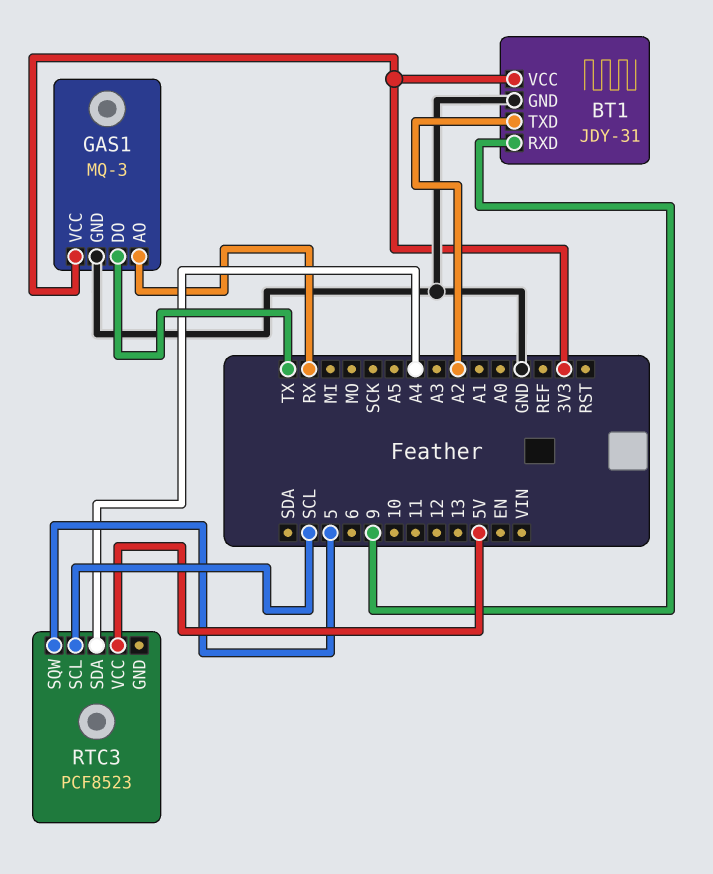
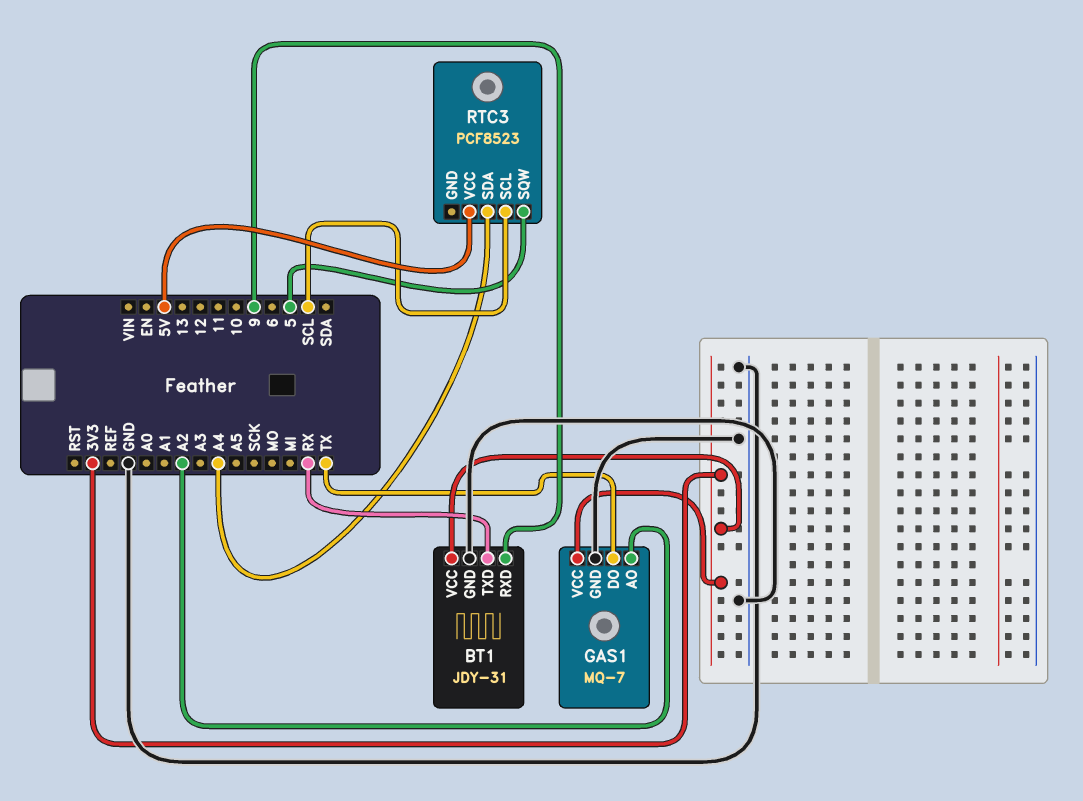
BT1 pin TXD: A2 -> RX
GAS1: MQ-3 -> MQ-7
GAS1 pin AO: RX -> A2

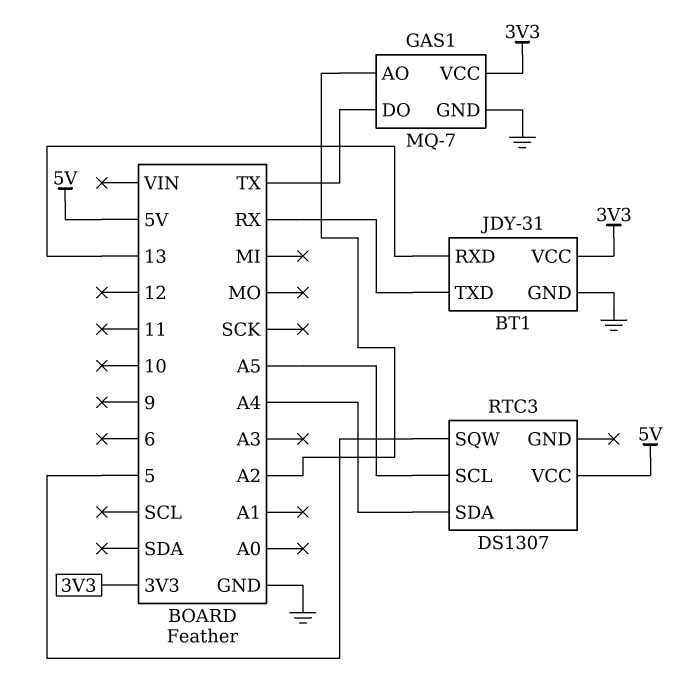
BT1 pin RXD: 9 -> 13
RTC3: PCF8523 -> DS1307
RTC3 pin SCL: SCL -> A5

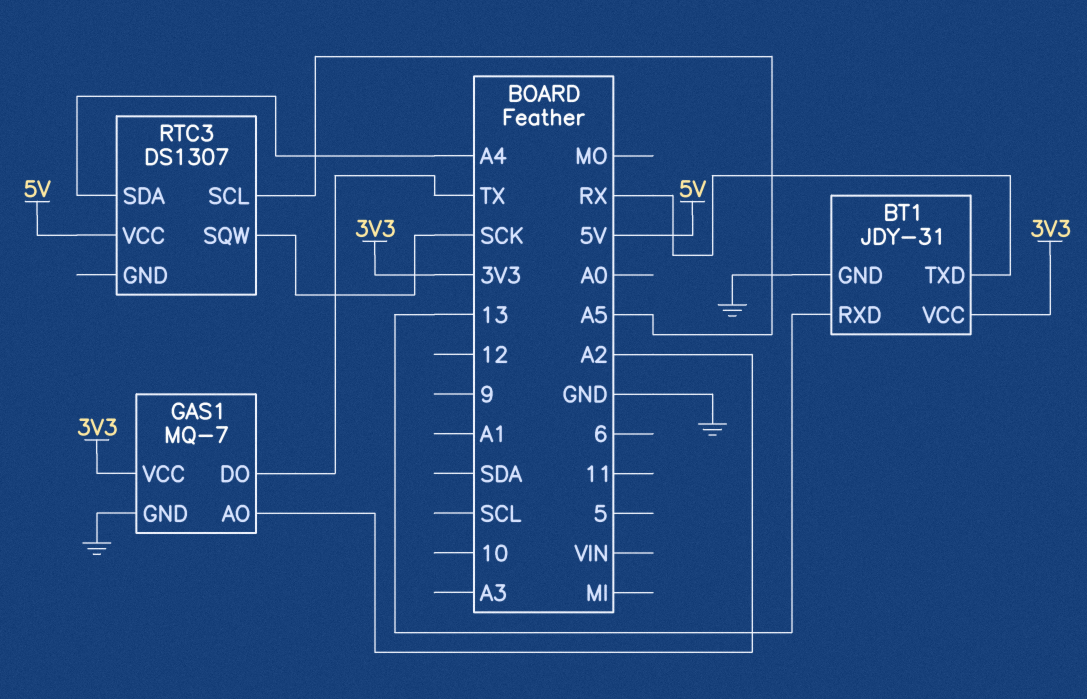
RTC3 pin SQW: 5 -> SCK

